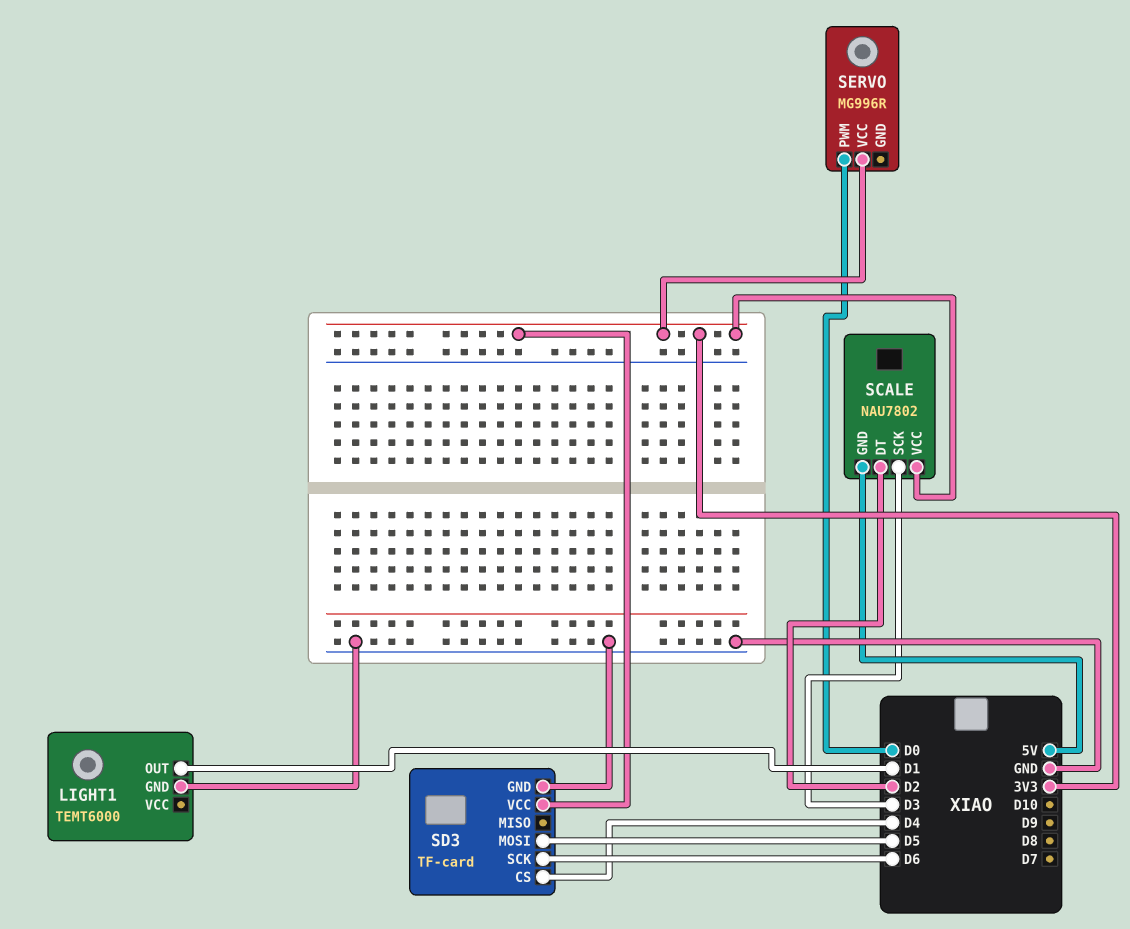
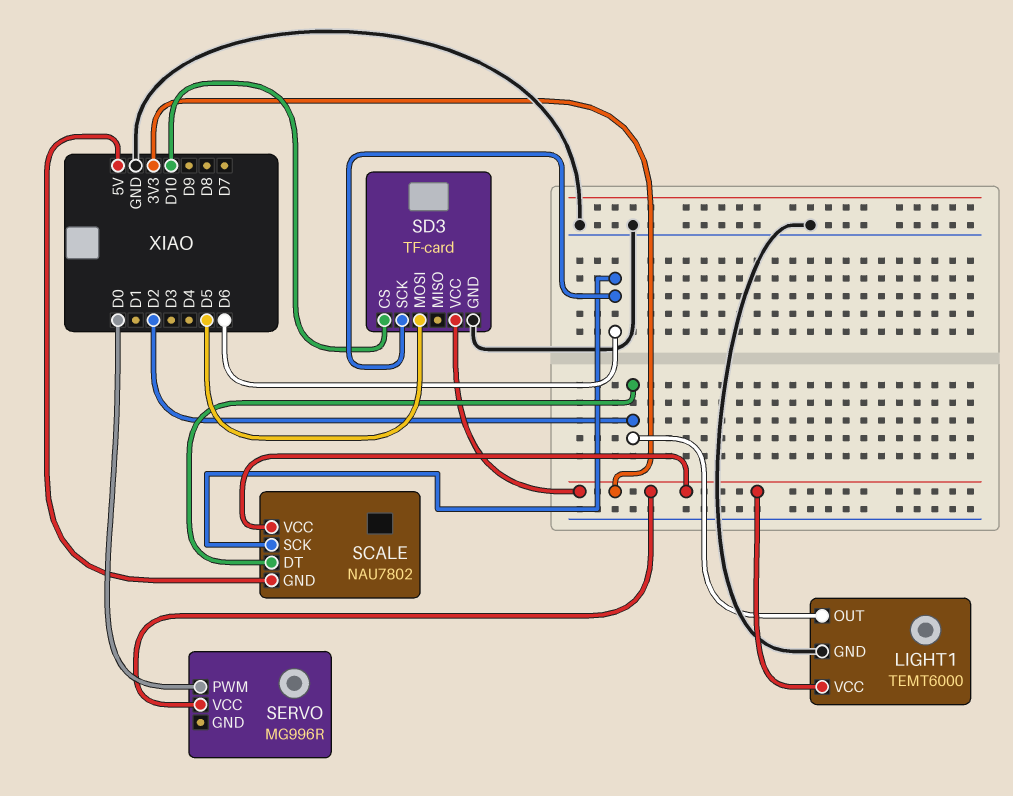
LIGHT1 pin OUT: D1 -> D2
LIGHT1 pin VCC: none -> 3V3
SCALE pin SCK: D3 -> D6
SD3 pin CS: D4 -> D10

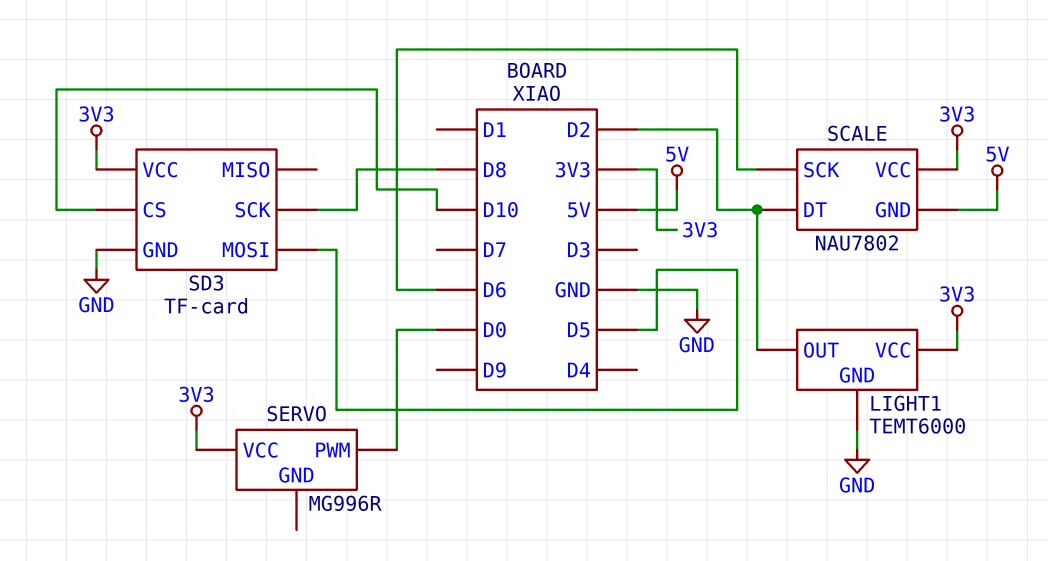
SD3 pin SCK: D6 -> D8

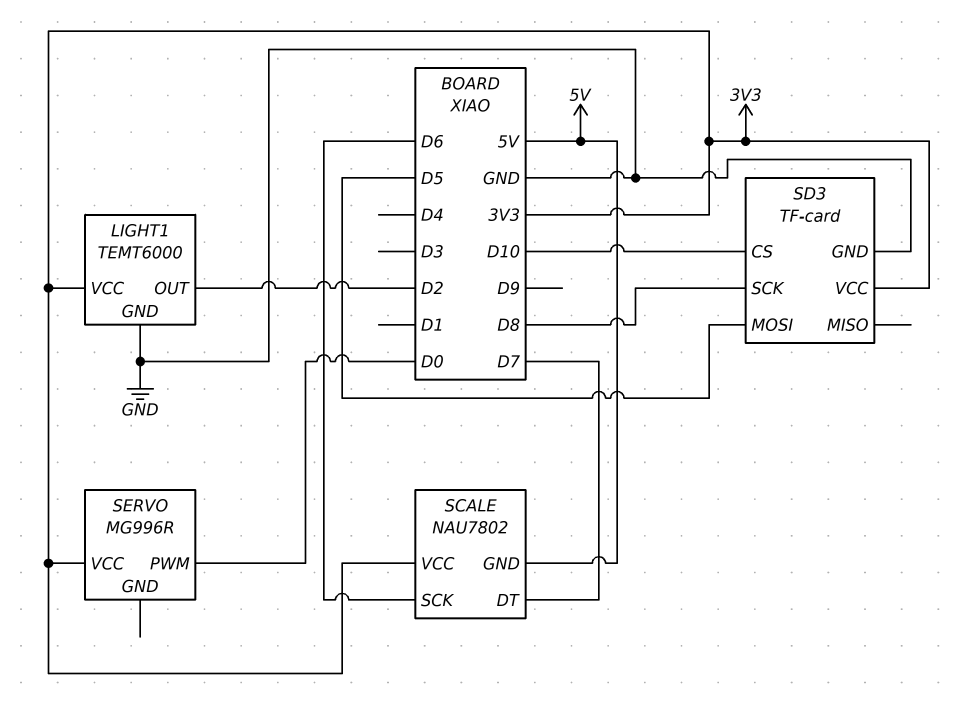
SCALE pin DT: D2 -> D7

